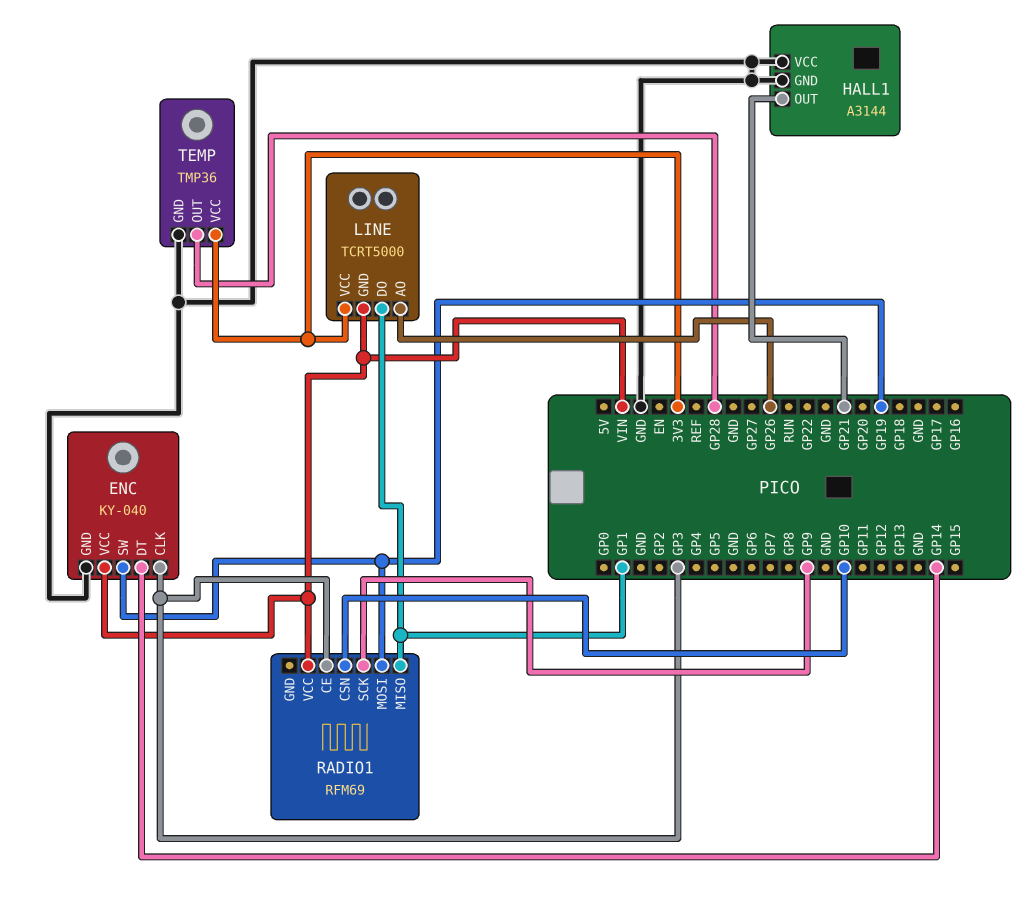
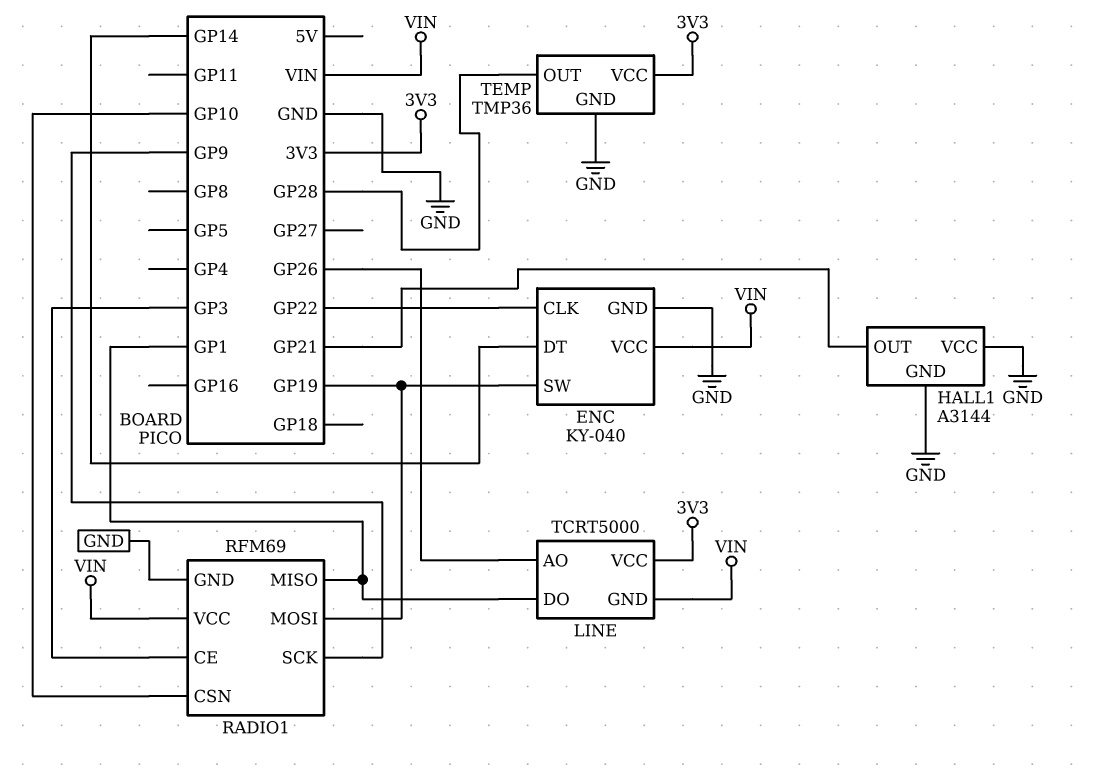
ENC pin CLK: GP3 -> GP22
RADIO1 pin GND: none -> GND

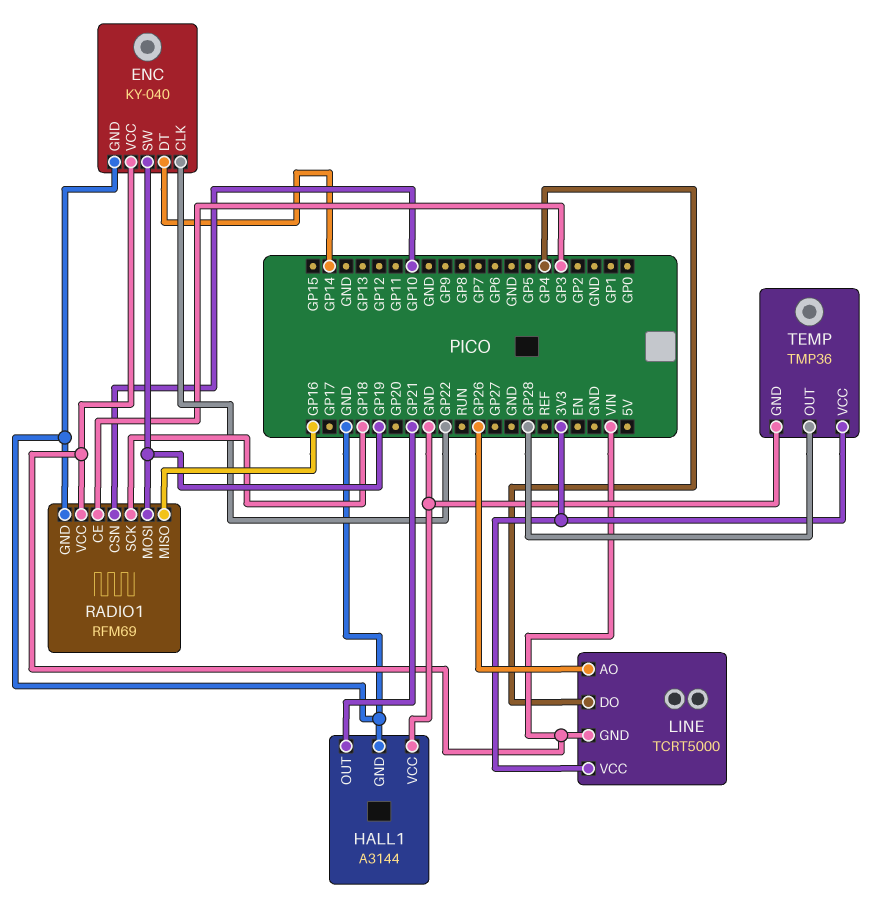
LINE pin DO: GP1 -> GP4
RADIO1 pin MISO: GP1 -> GP16
RADIO1 pin SCK: GP9 -> GP18

